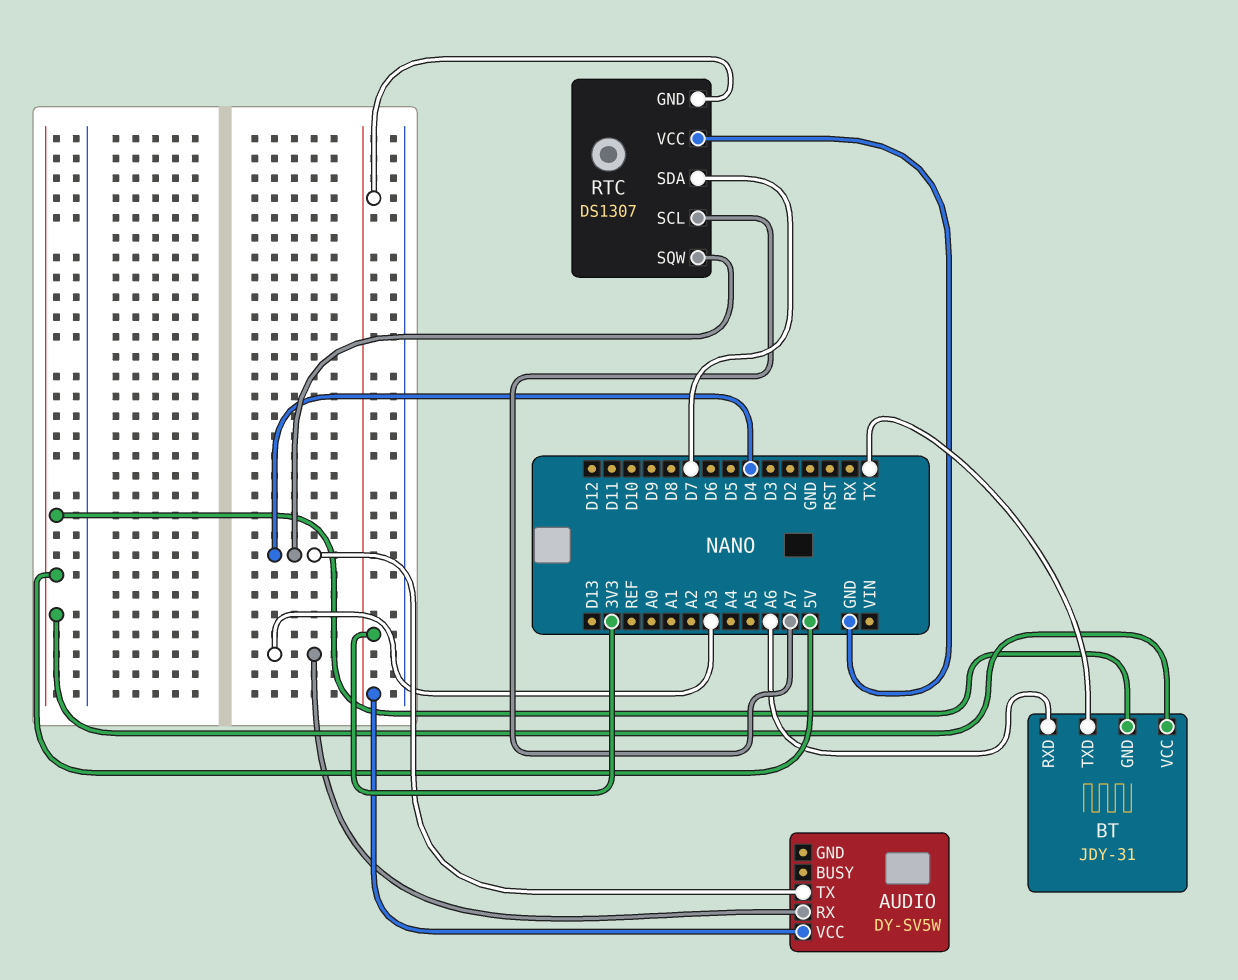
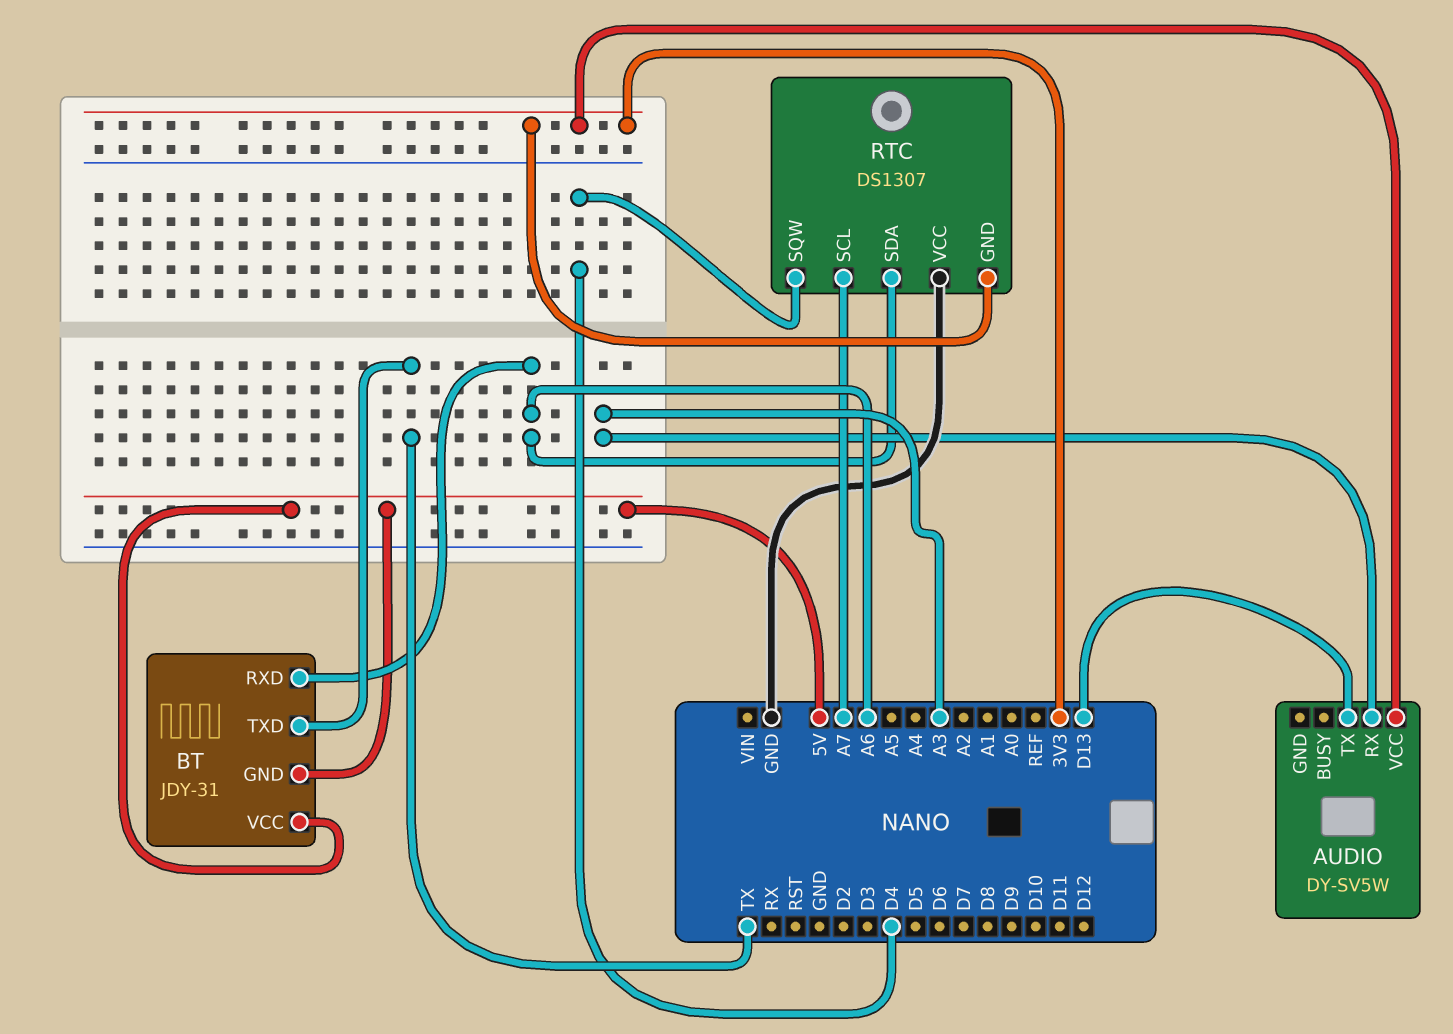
AUDIO pin TX: D4 -> D13
RTC pin SDA: D7 -> A6

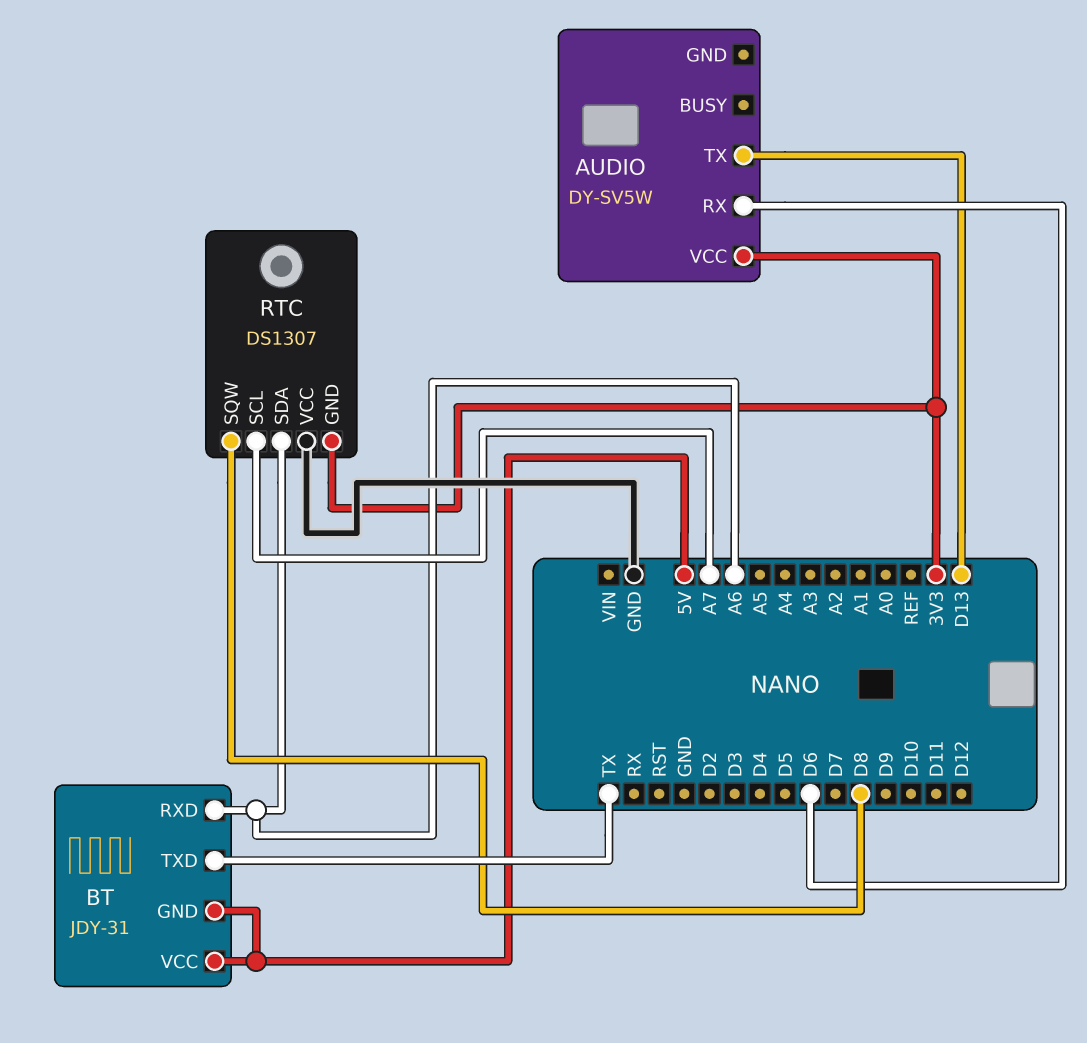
AUDIO pin RX: A3 -> D6
RTC pin SQW: D4 -> D8

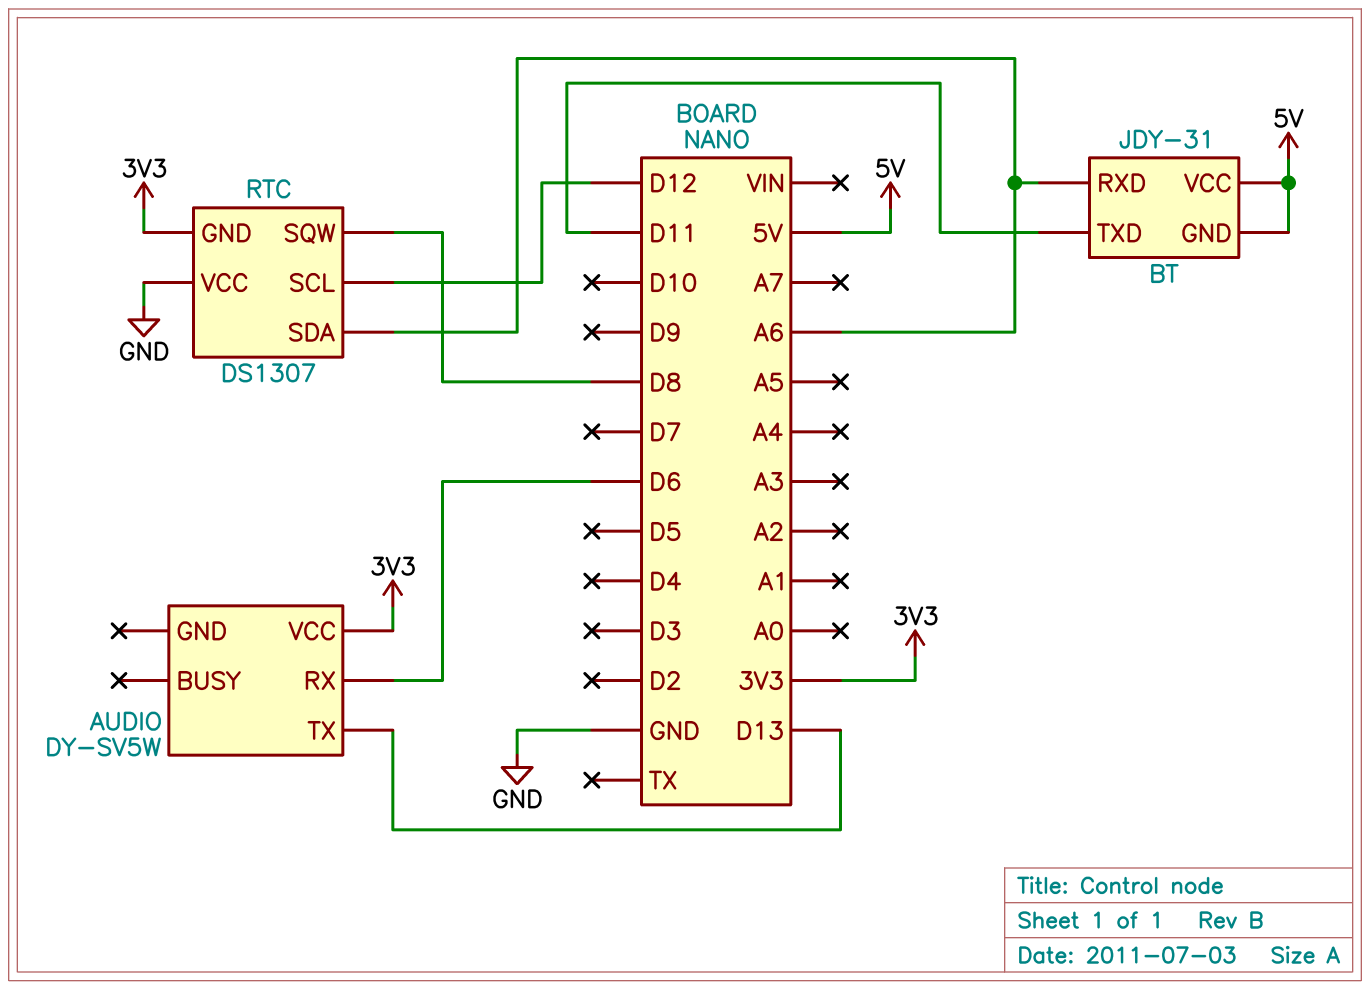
BT pin TXD: TX -> D11
RTC pin SCL: A7 -> D12

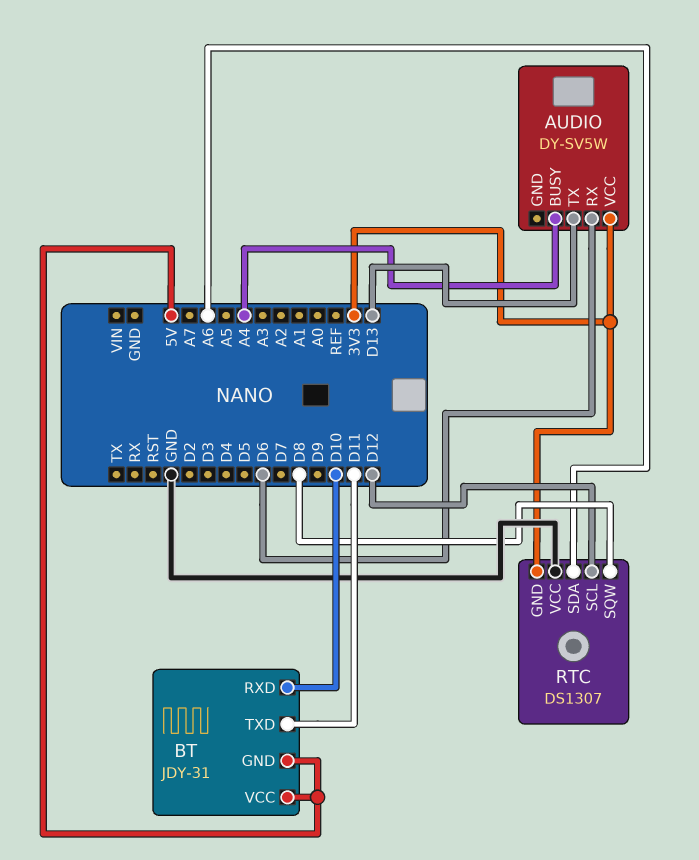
AUDIO pin BUSY: none -> A4
BT pin RXD: A6 -> D10

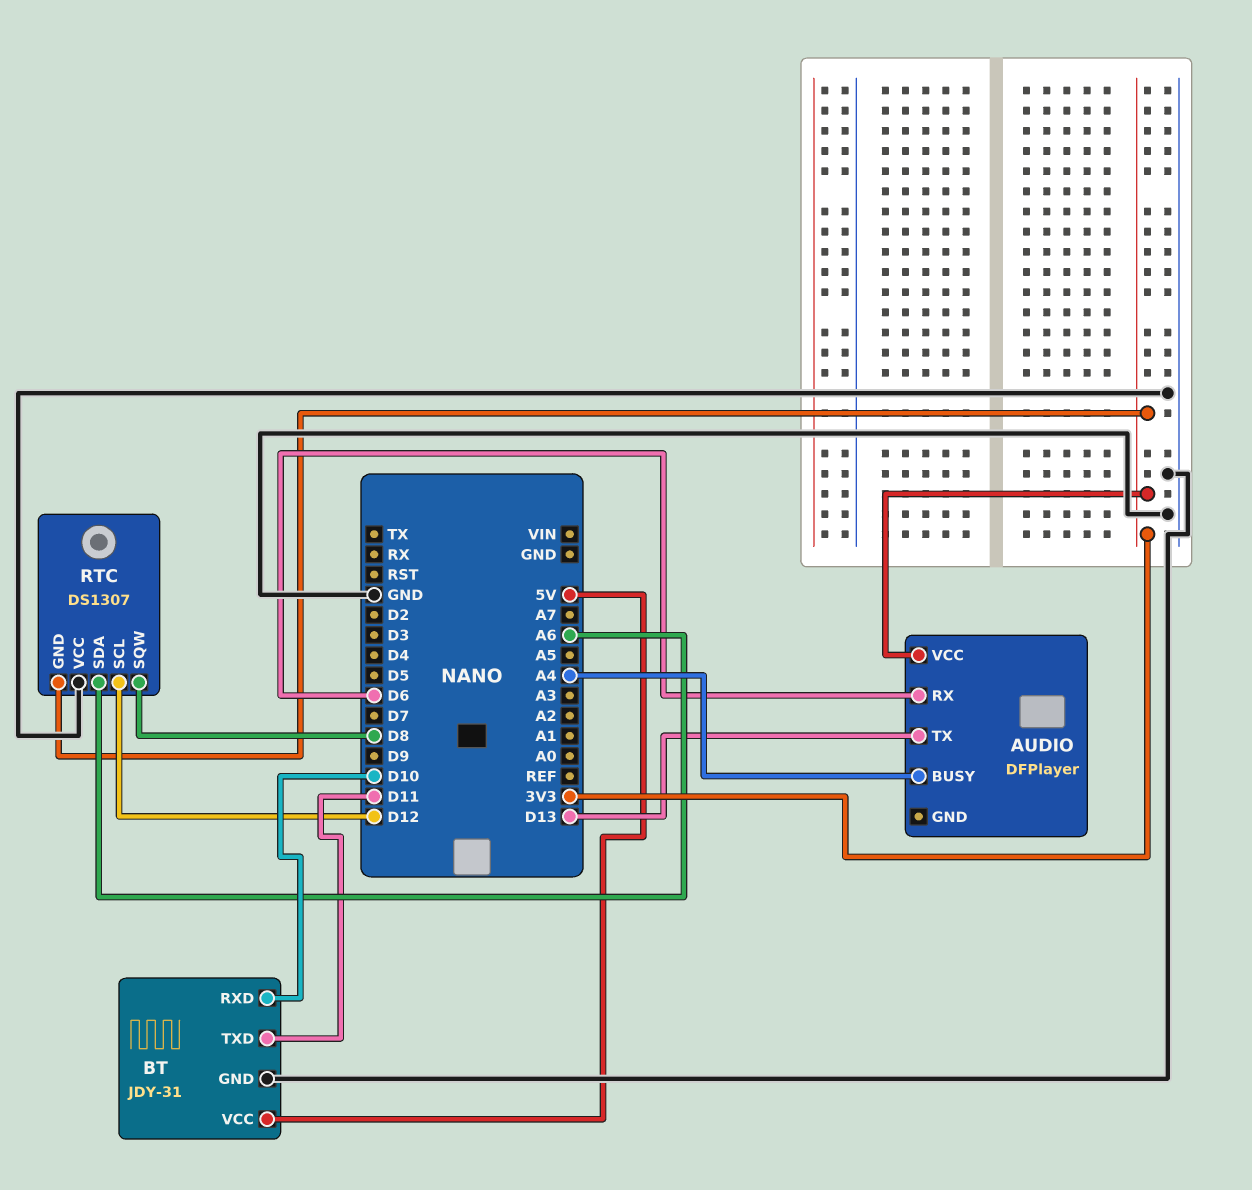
AUDIO: DY-SV5W -> DFPlayer
BT pin GND: 5V -> GND

